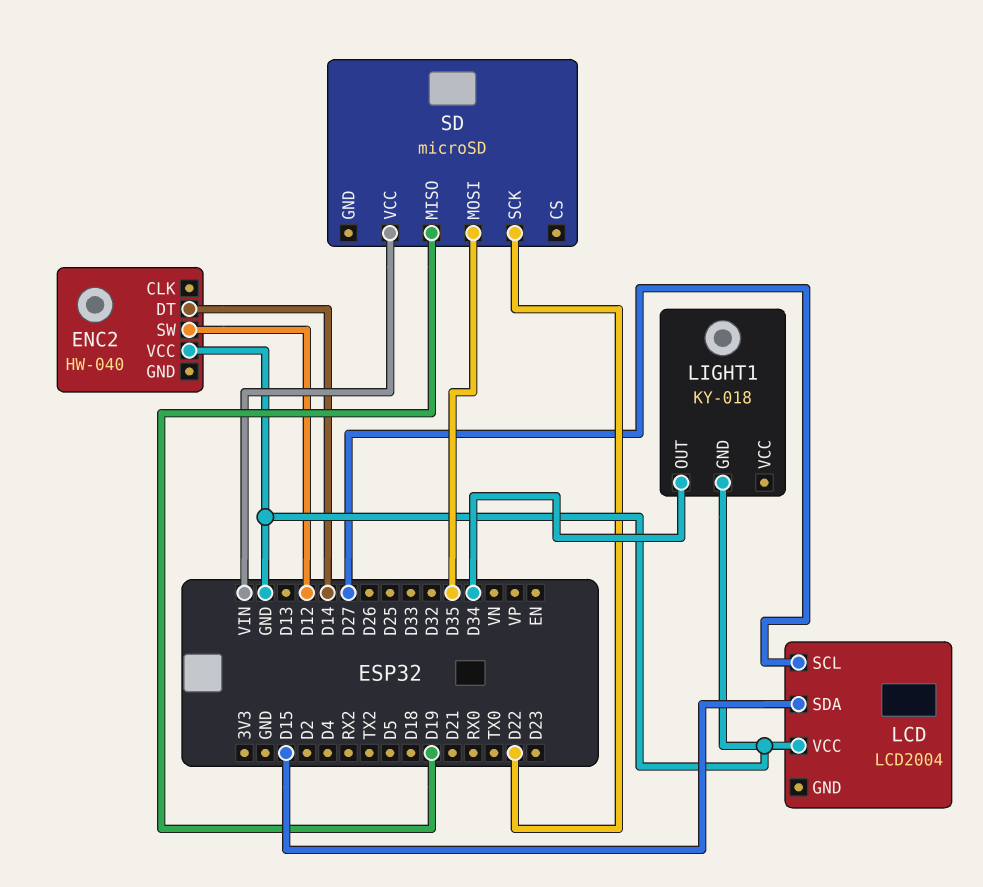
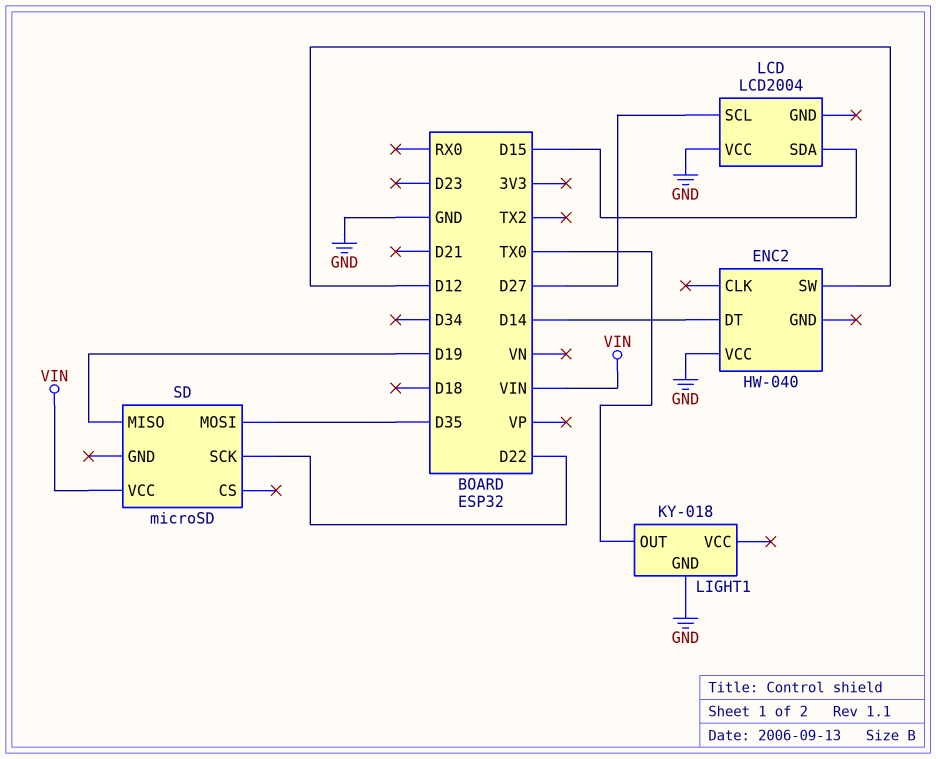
LIGHT1 pin OUT: D34 -> TX0

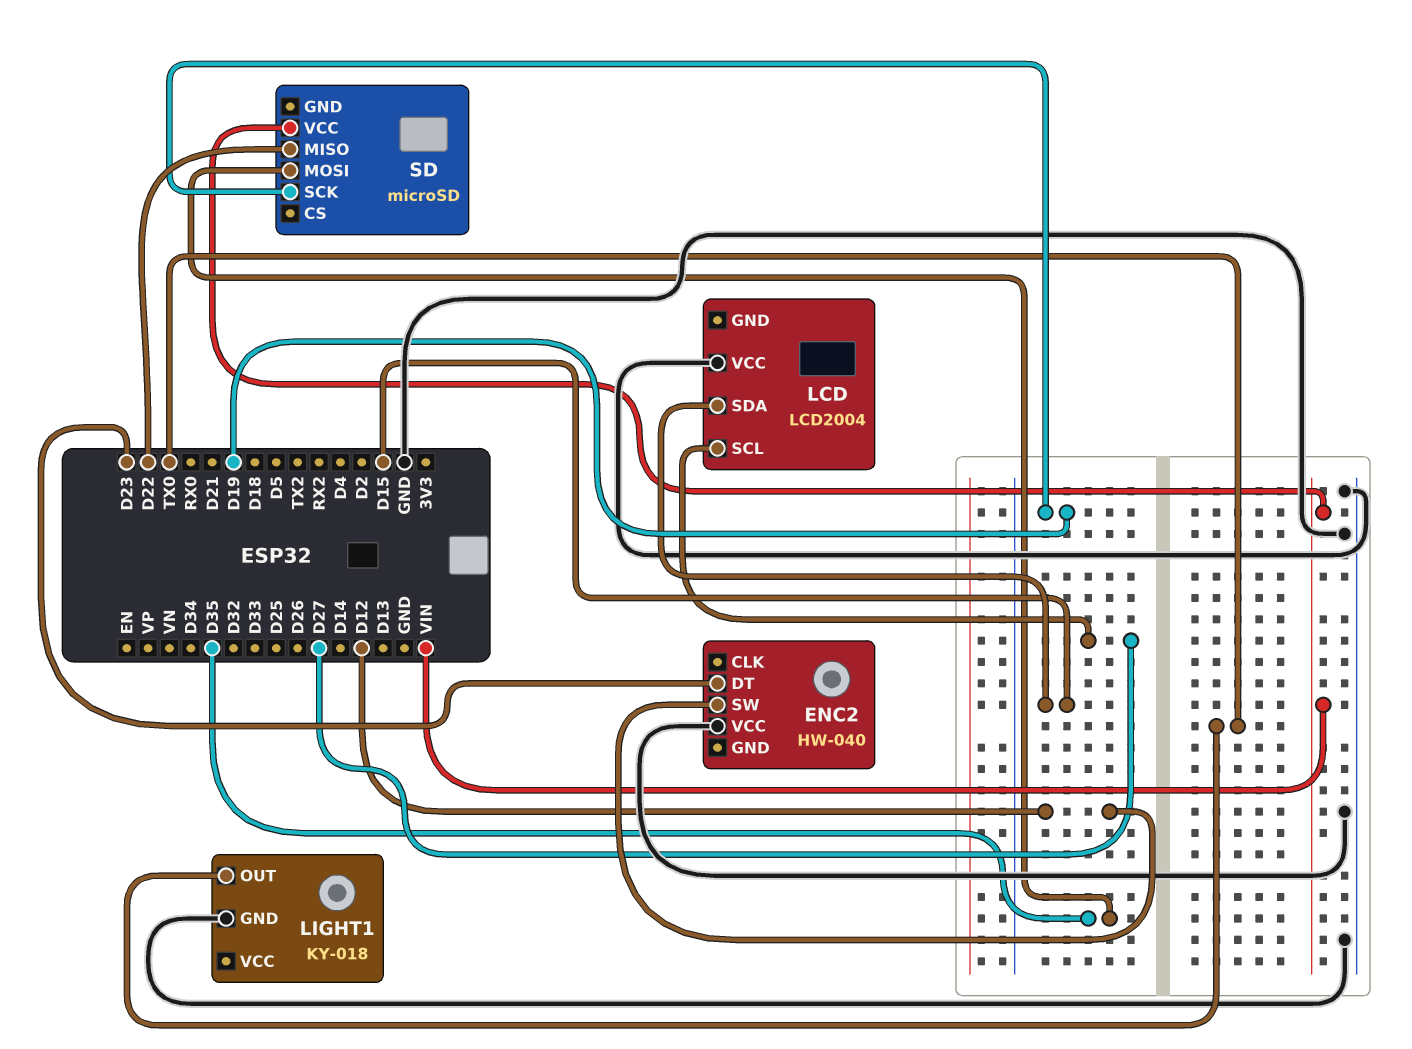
ENC2 pin DT: D14 -> D23
SD pin MISO: D19 -> D22
SD pin SCK: D22 -> D19

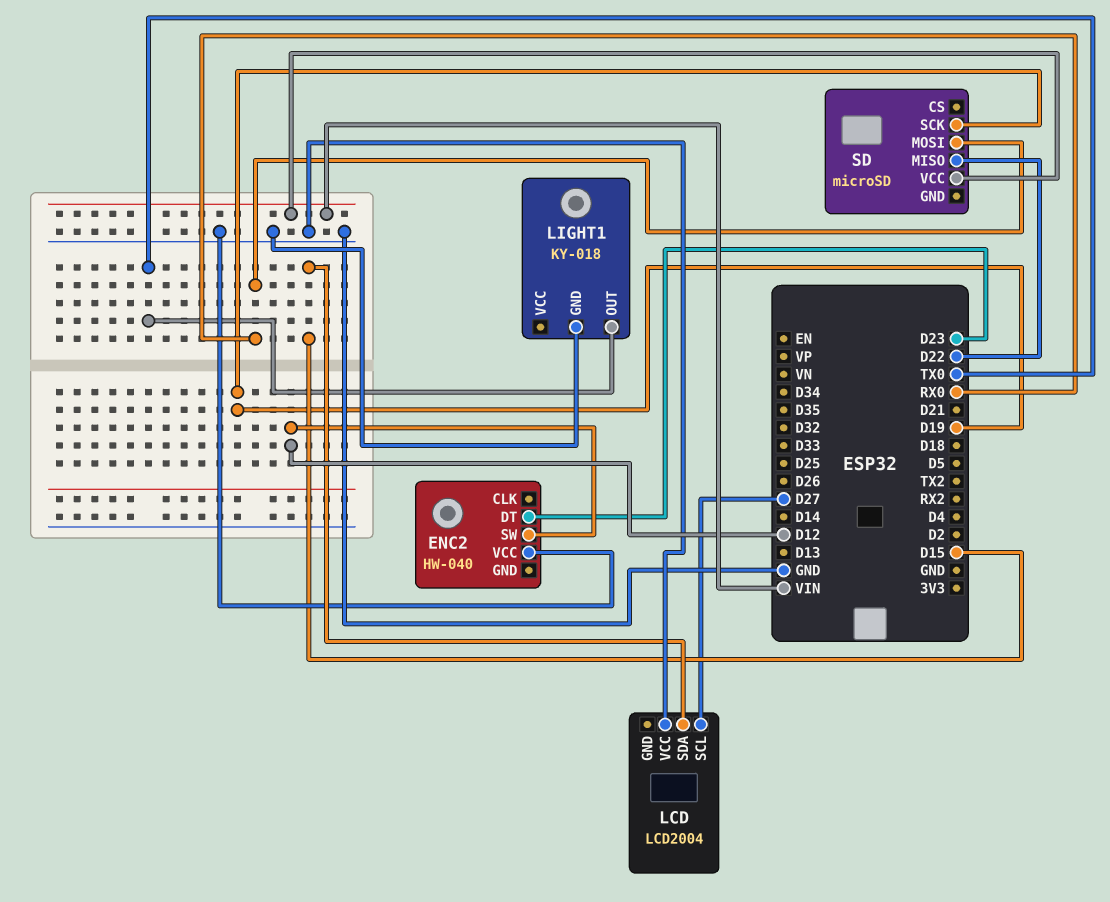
SD pin MOSI: D35 -> RX0

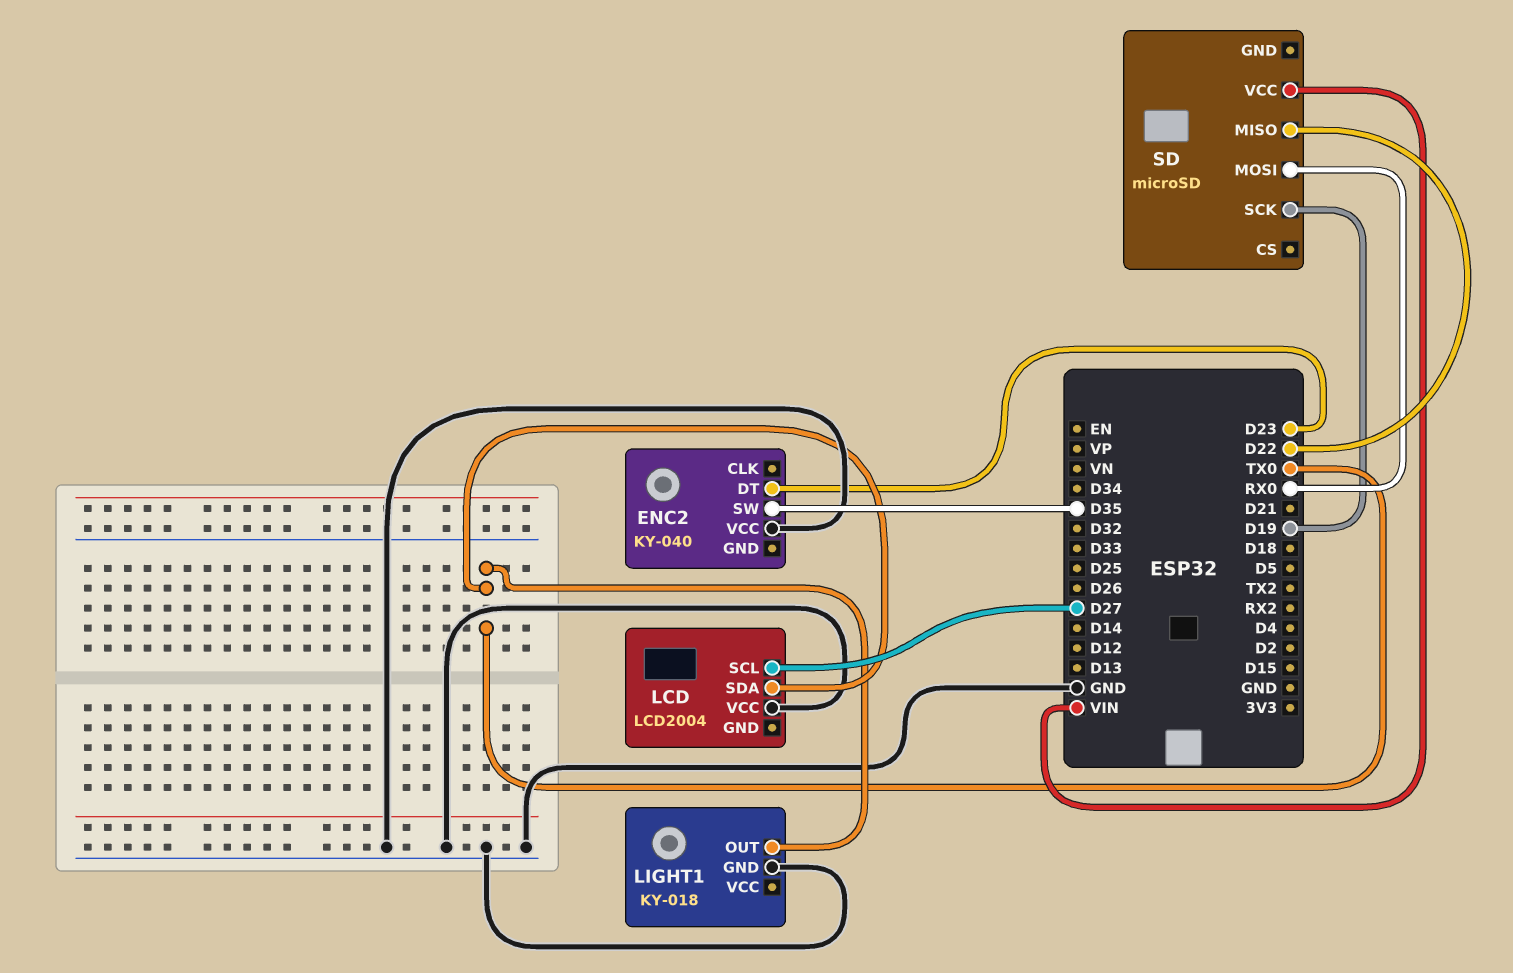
ENC2: HW-040 -> KY-040
ENC2 pin SW: D12 -> D35
LCD pin SDA: D15 -> TX0

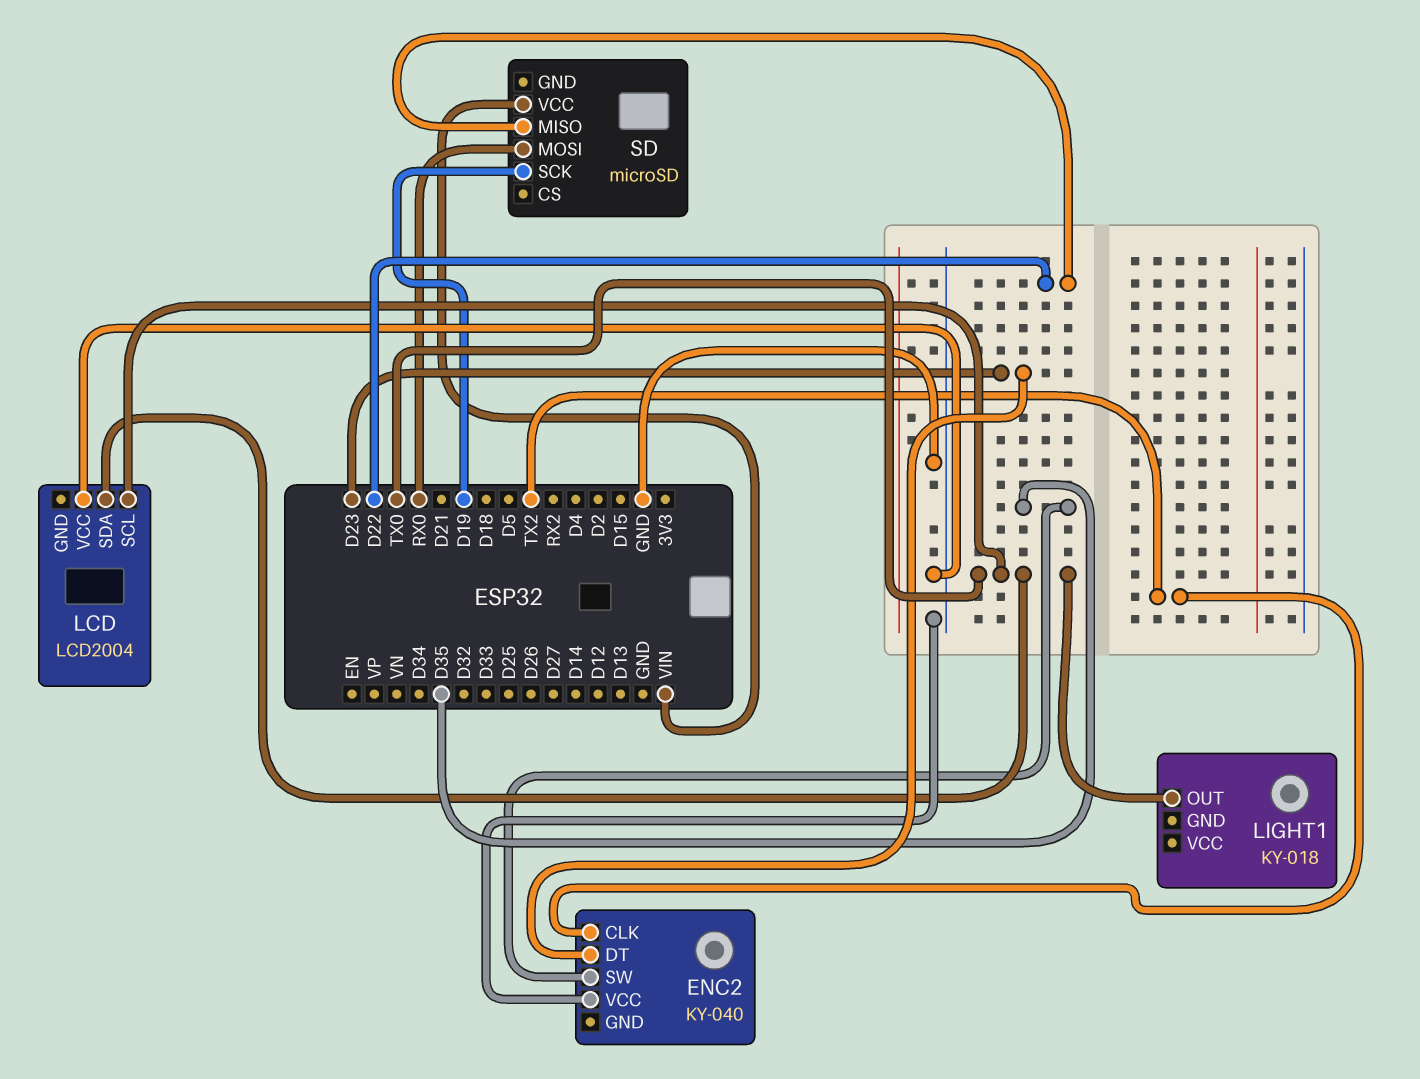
ENC2 pin CLK: none -> TX2
LCD pin SCL: D27 -> TX0
LIGHT1 pin GND: GND -> none

